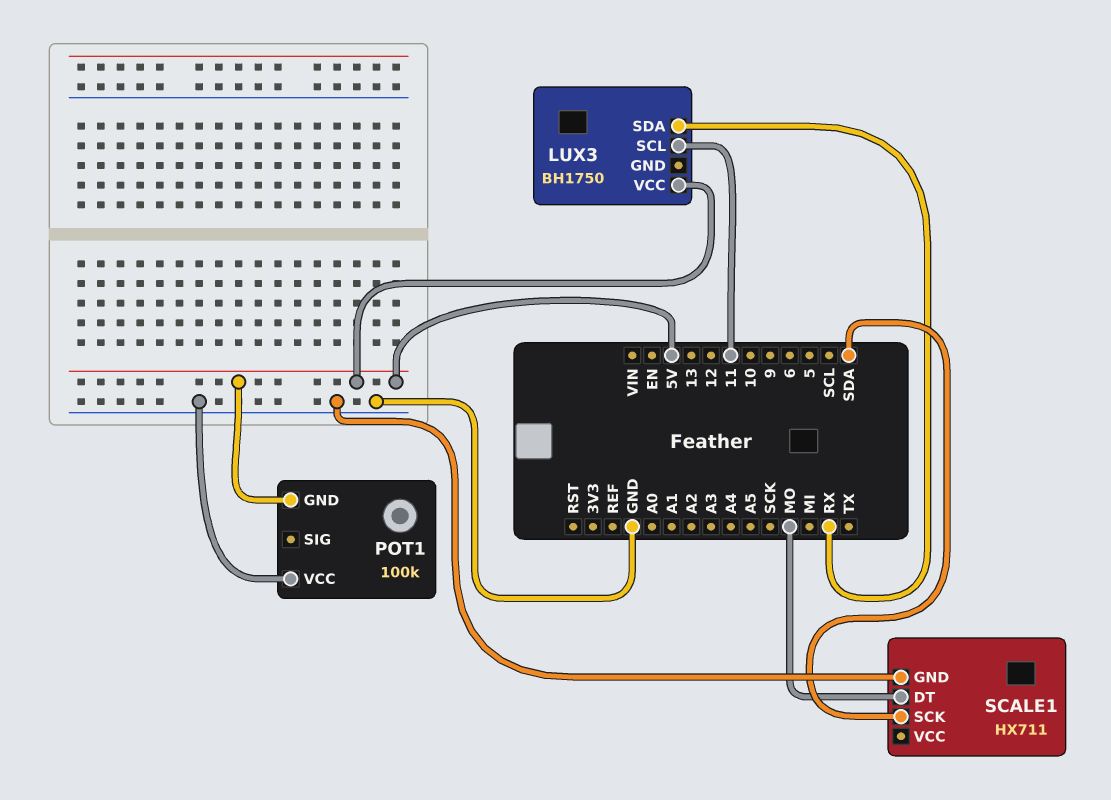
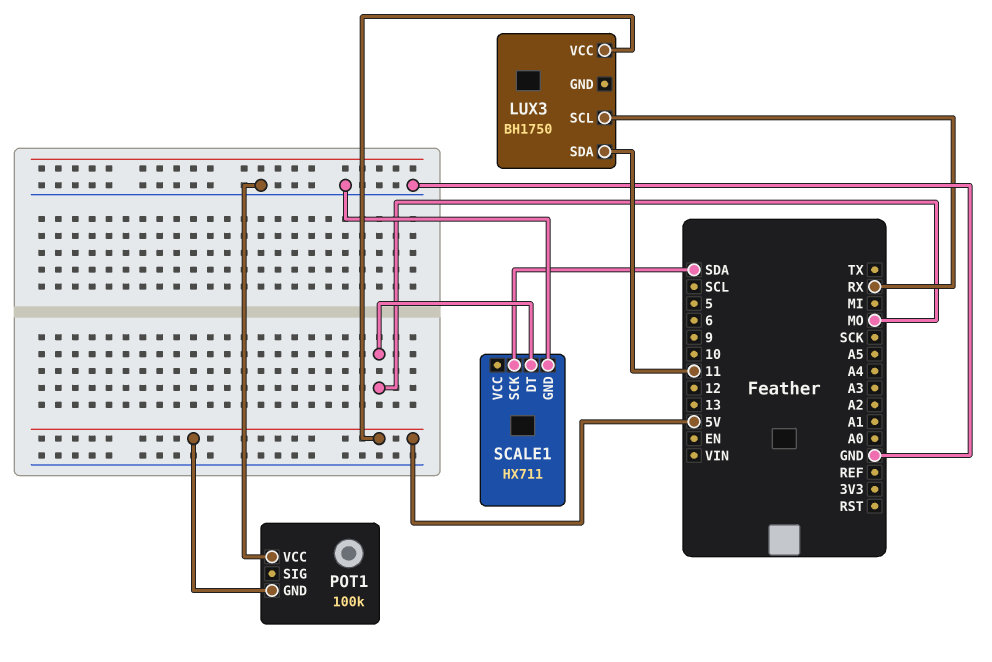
LUX3 pin SCL: 11 -> RX
LUX3 pin SDA: RX -> 11

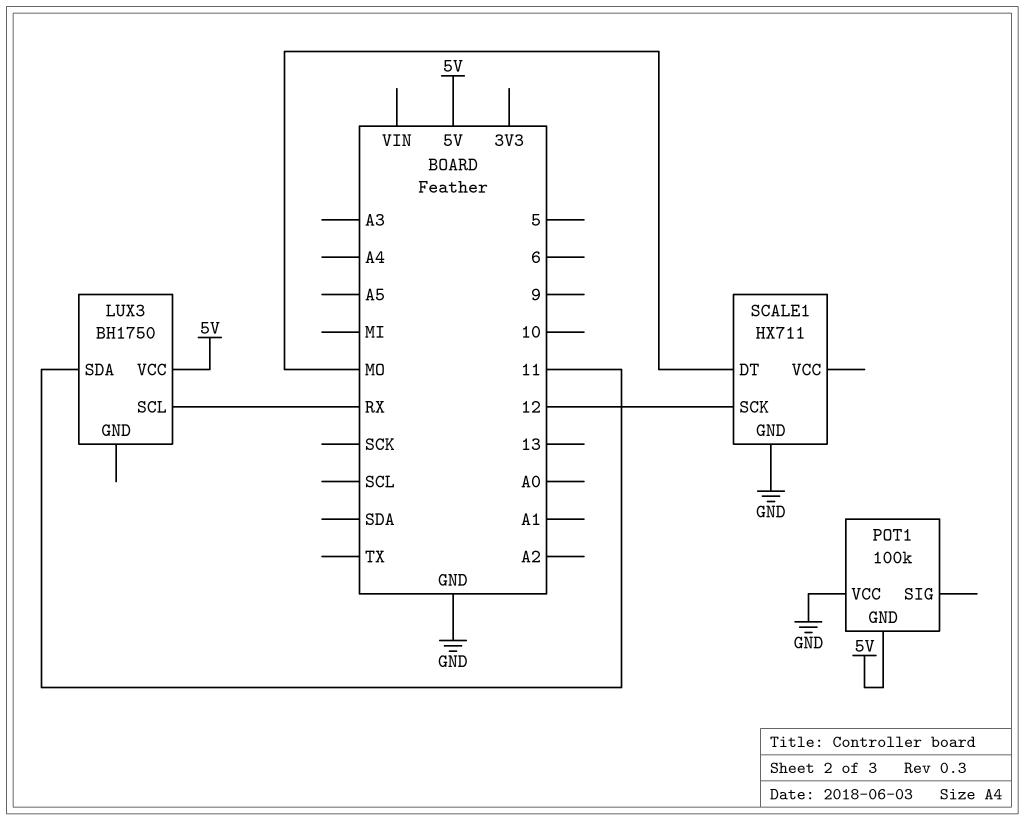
SCALE1 pin SCK: SDA -> 12

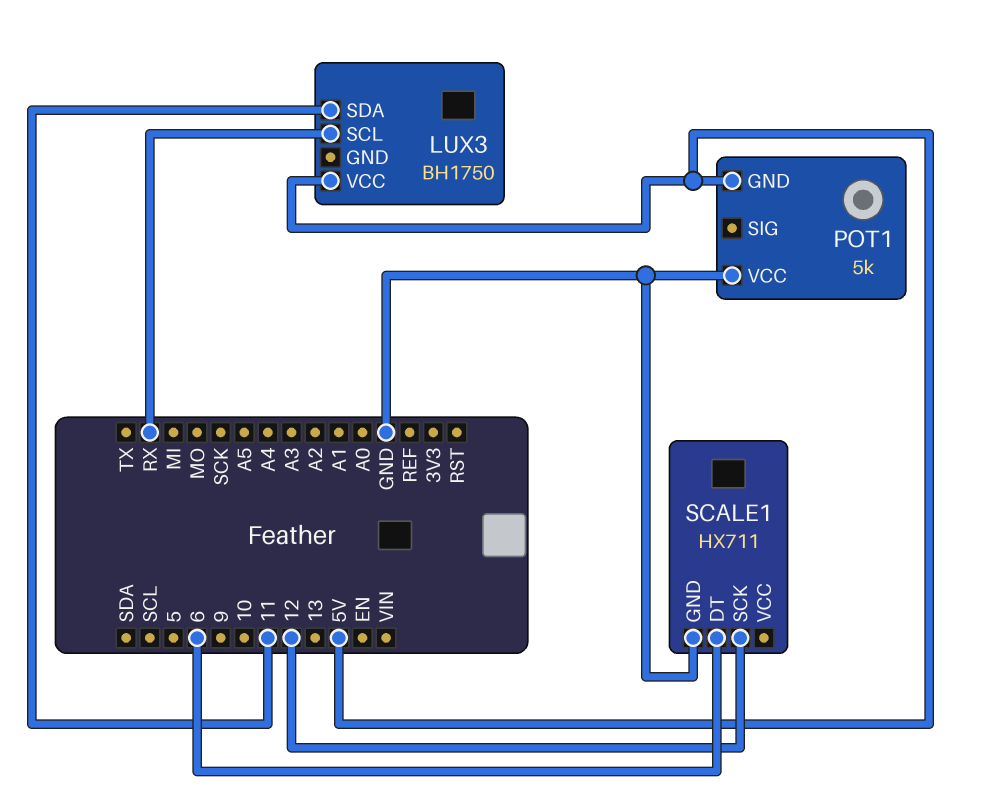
POT1: 100k -> 5k
SCALE1 pin DT: MO -> 6

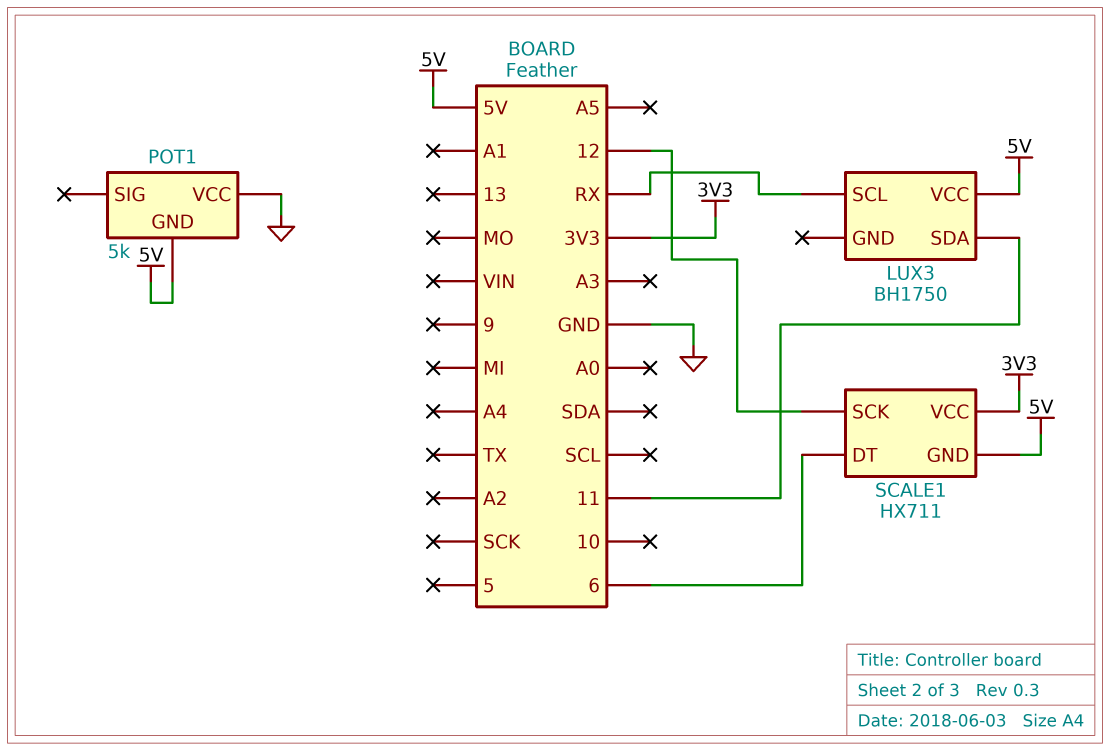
SCALE1 pin GND: GND -> 5V
SCALE1 pin VCC: none -> 3V3

